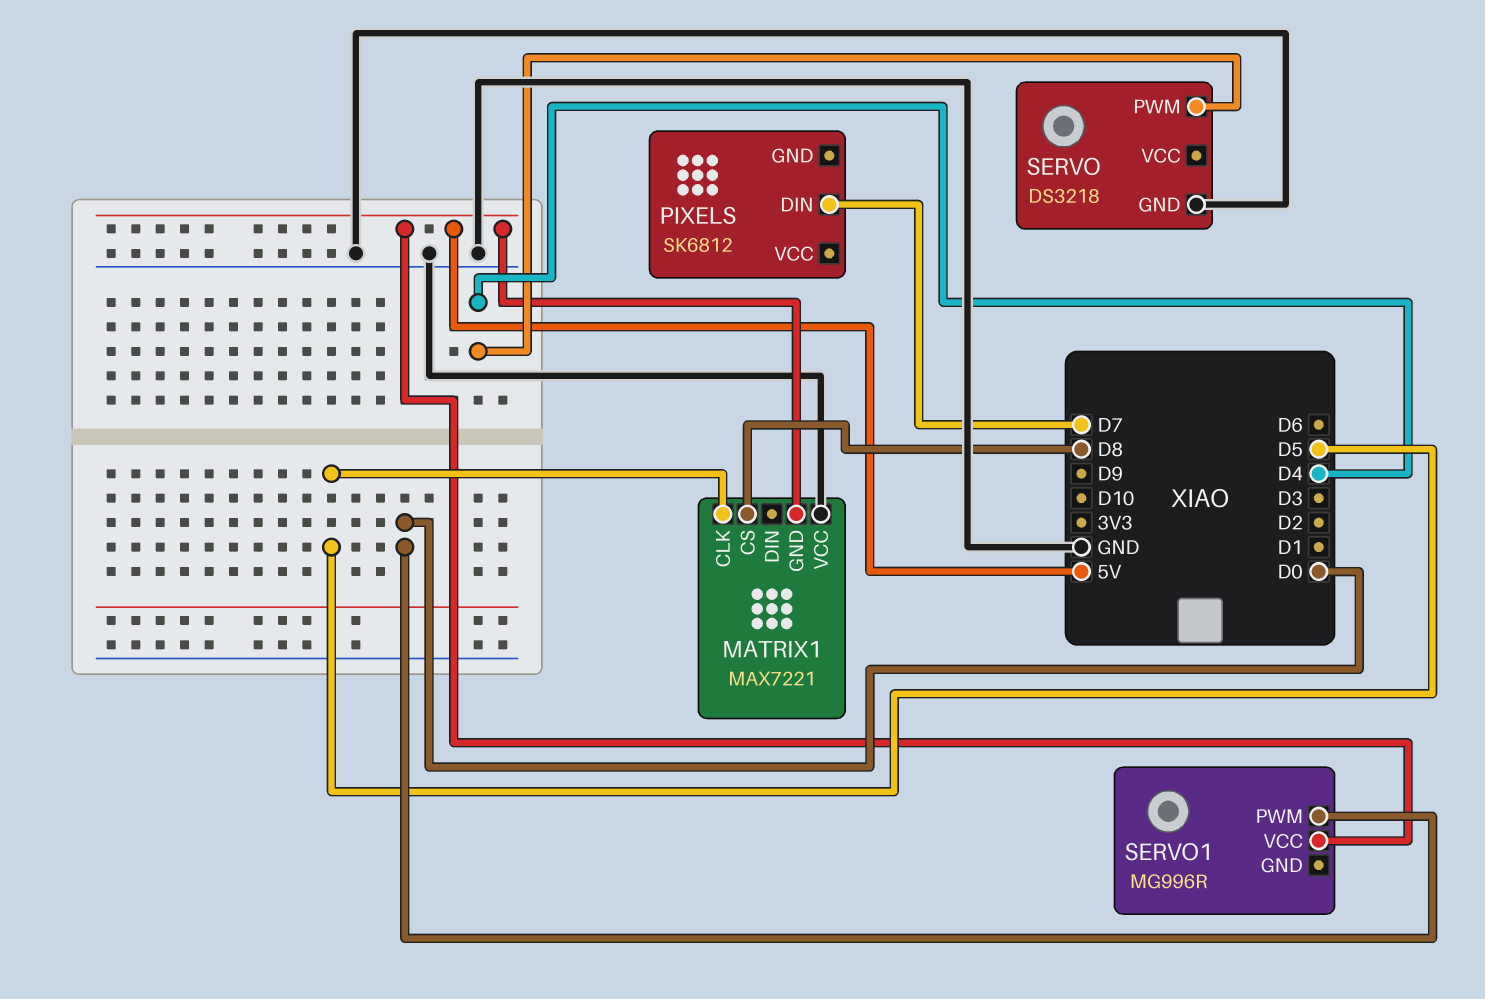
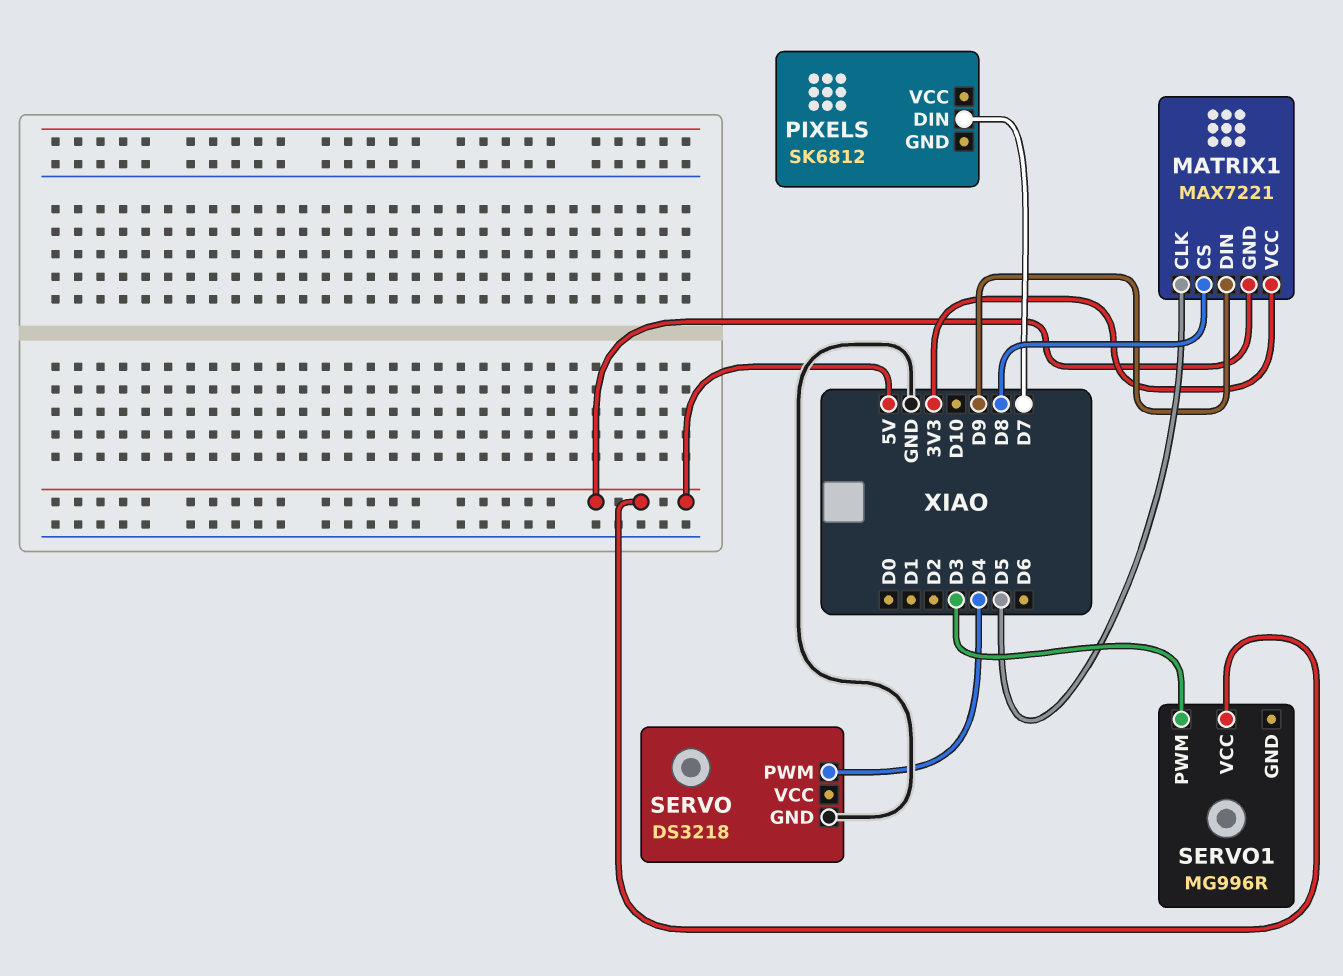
MATRIX1 pin DIN: none -> D9
MATRIX1 pin VCC: GND -> 3V3
SERVO1 pin PWM: D0 -> D3

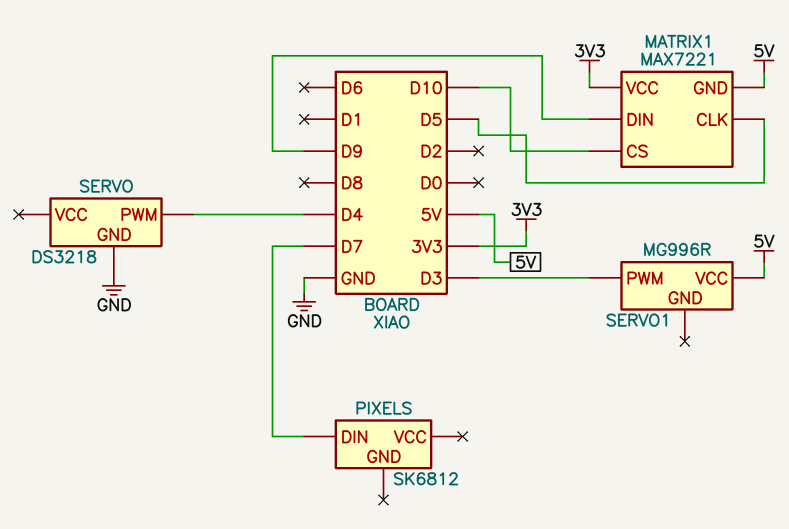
MATRIX1 pin CS: D8 -> D10

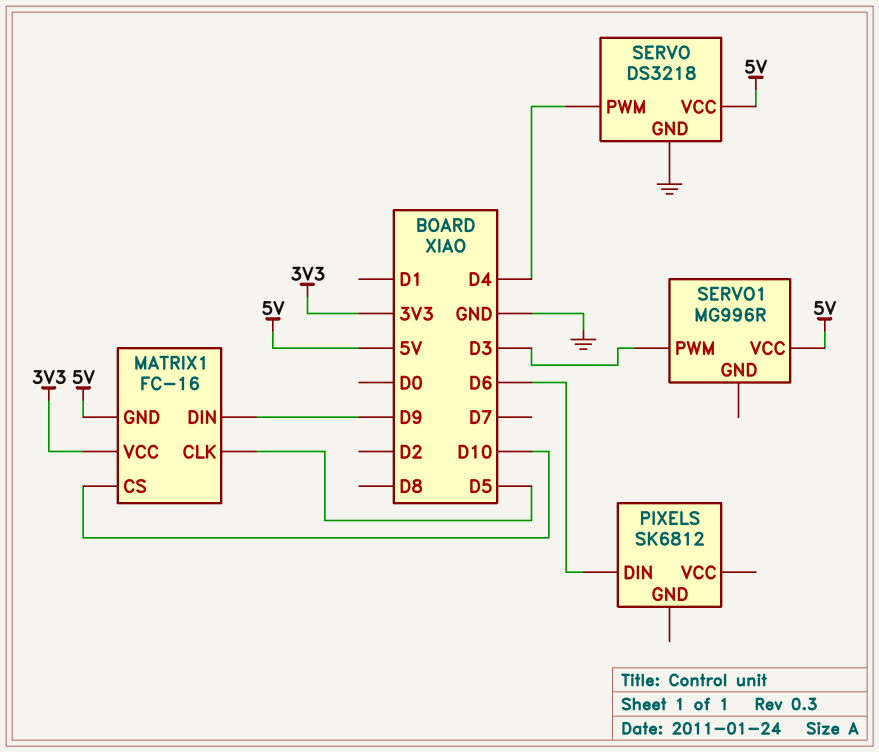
MATRIX1: MAX7221 -> FC-16
PIXELS pin DIN: D7 -> D6
SERVO pin VCC: none -> 5V

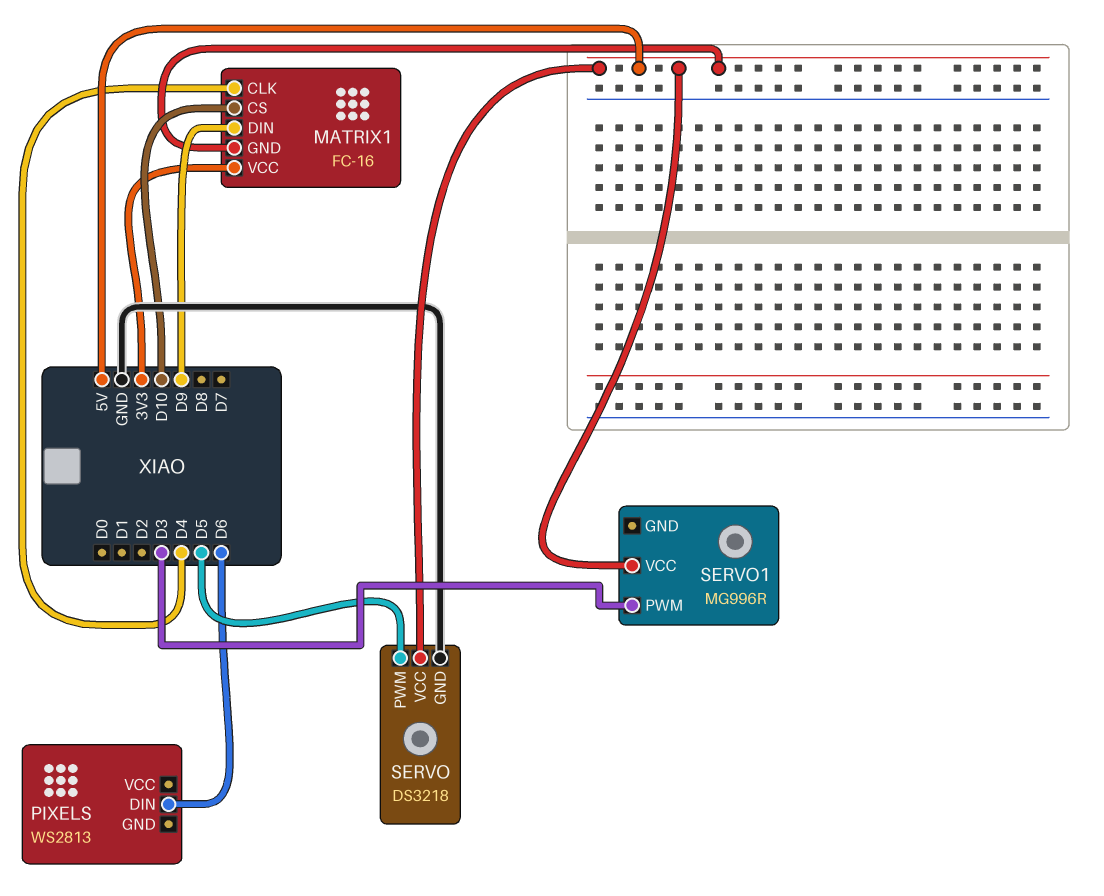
MATRIX1 pin CLK: D5 -> D4
PIXELS: SK6812 -> WS2813
SERVO pin PWM: D4 -> D5

